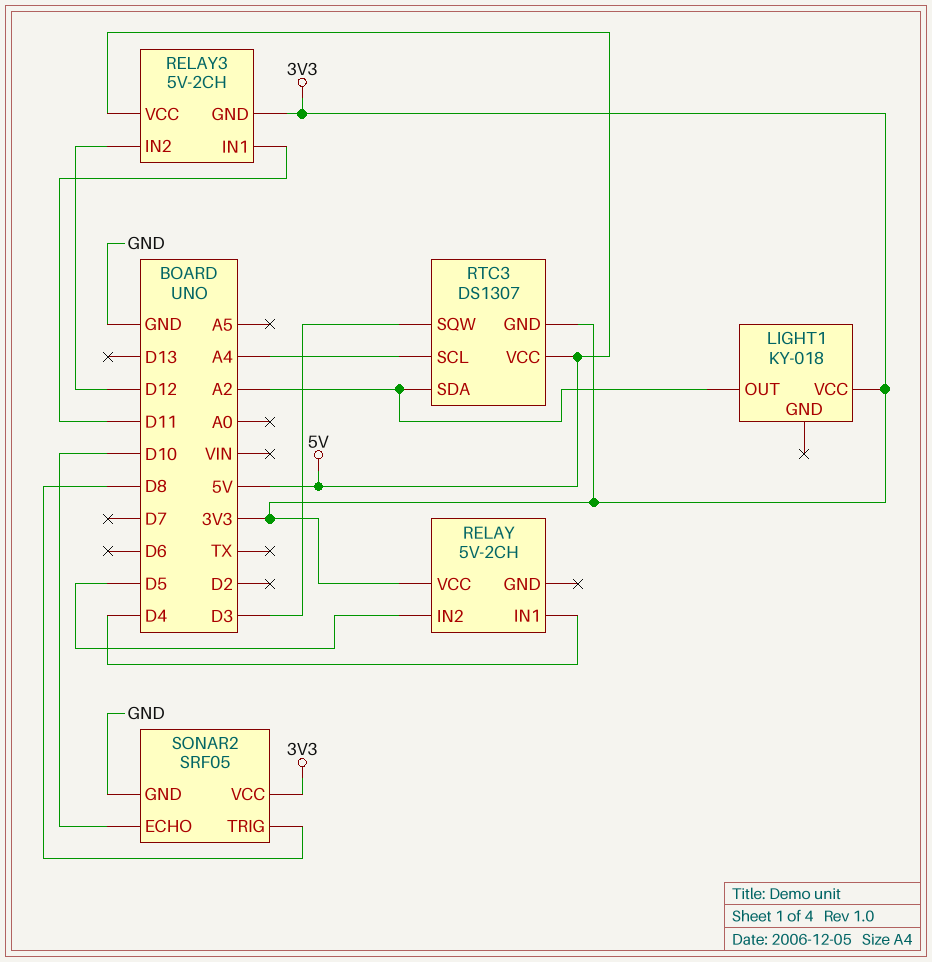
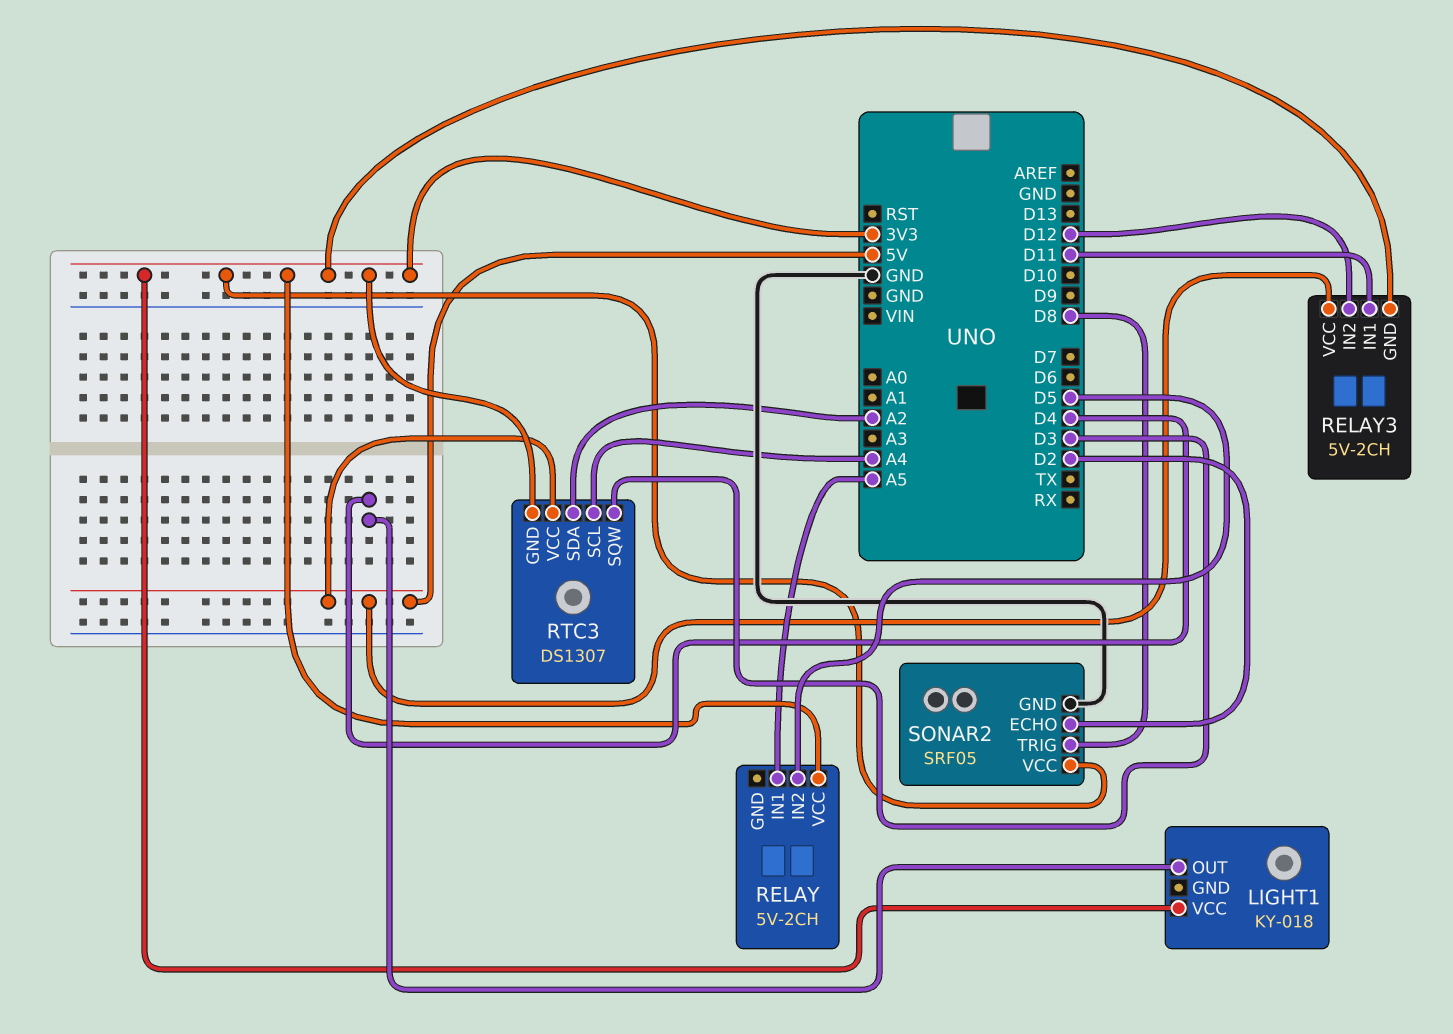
LIGHT1 pin OUT: A2 -> D4
RELAY pin IN1: D4 -> A5
SONAR2 pin ECHO: D10 -> D2

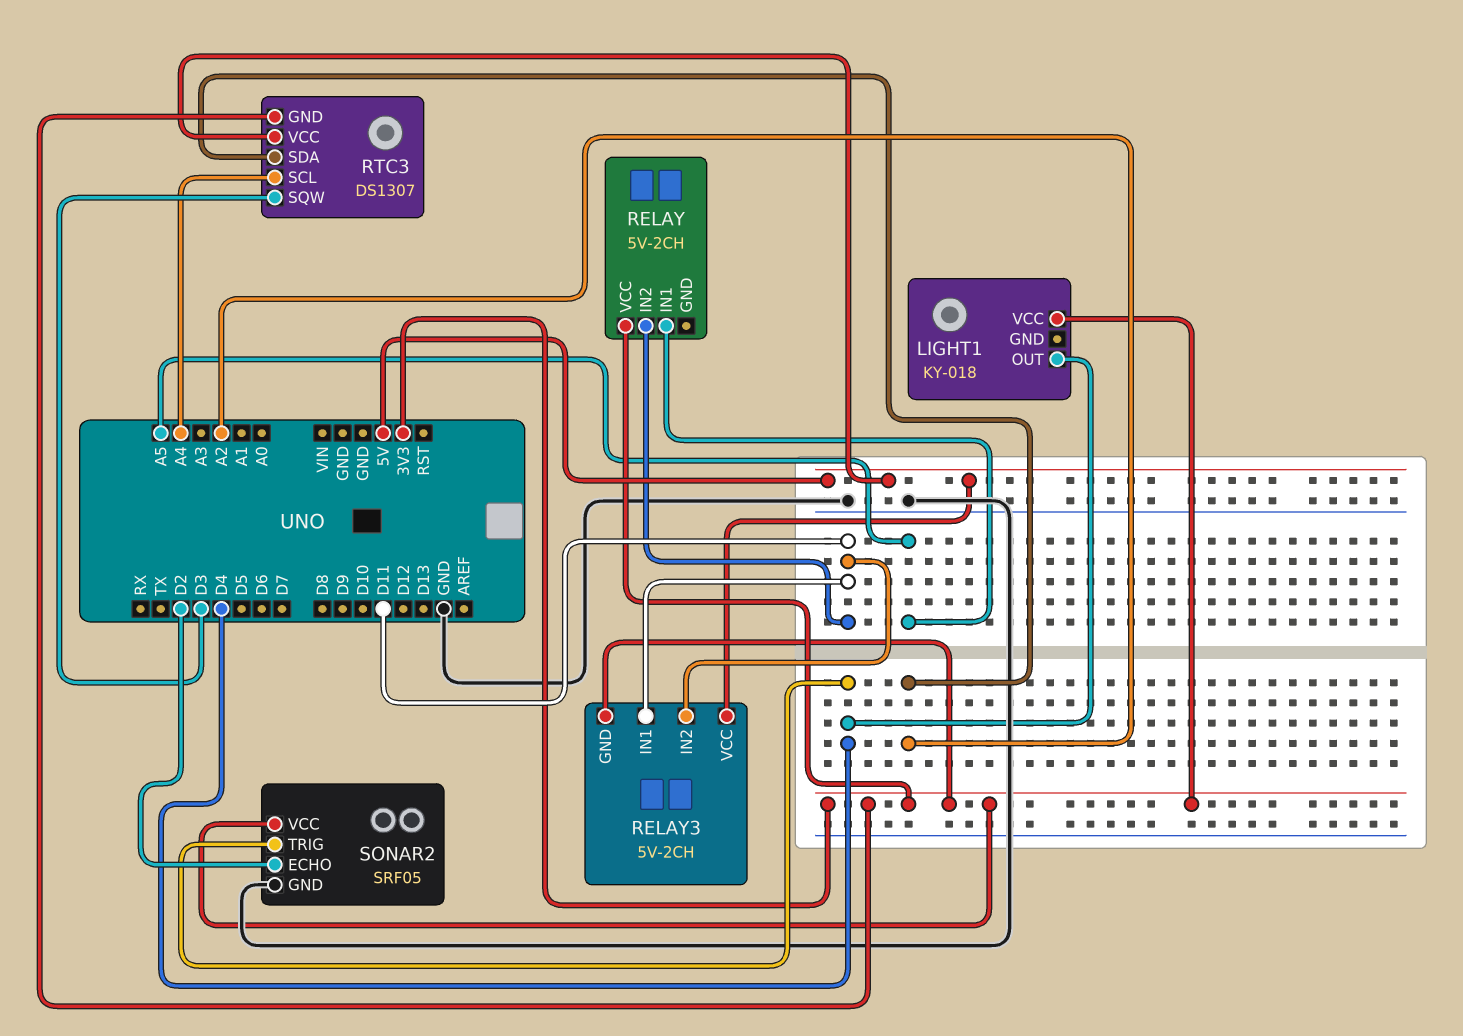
RELAY pin IN2: D5 -> D11
RELAY3 pin IN2: D12 -> D11
SONAR2 pin TRIG: D8 -> D4

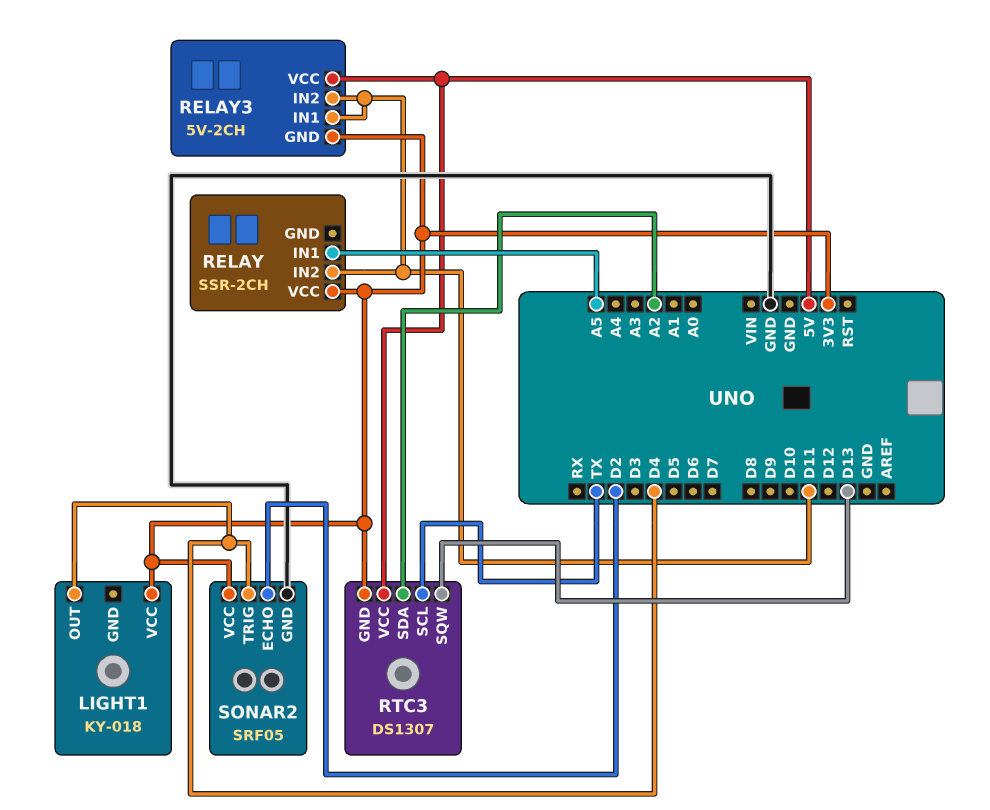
RELAY: 5V-2CH -> SSR-2CH
RTC3 pin SCL: A4 -> TX
RTC3 pin SQW: D3 -> D13

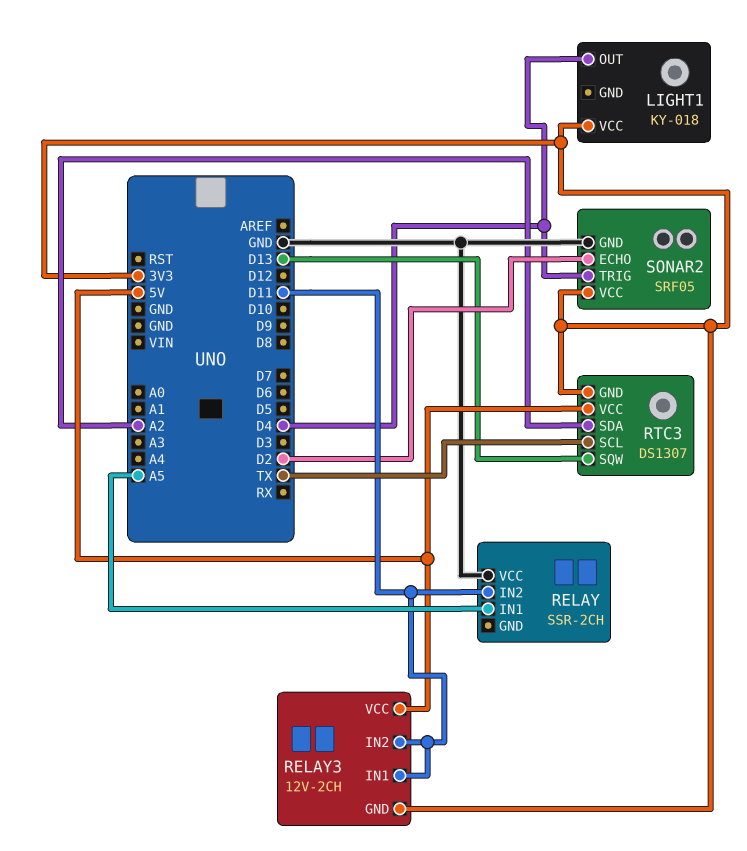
RELAY pin VCC: 3V3 -> GND
RELAY3: 5V-2CH -> 12V-2CH

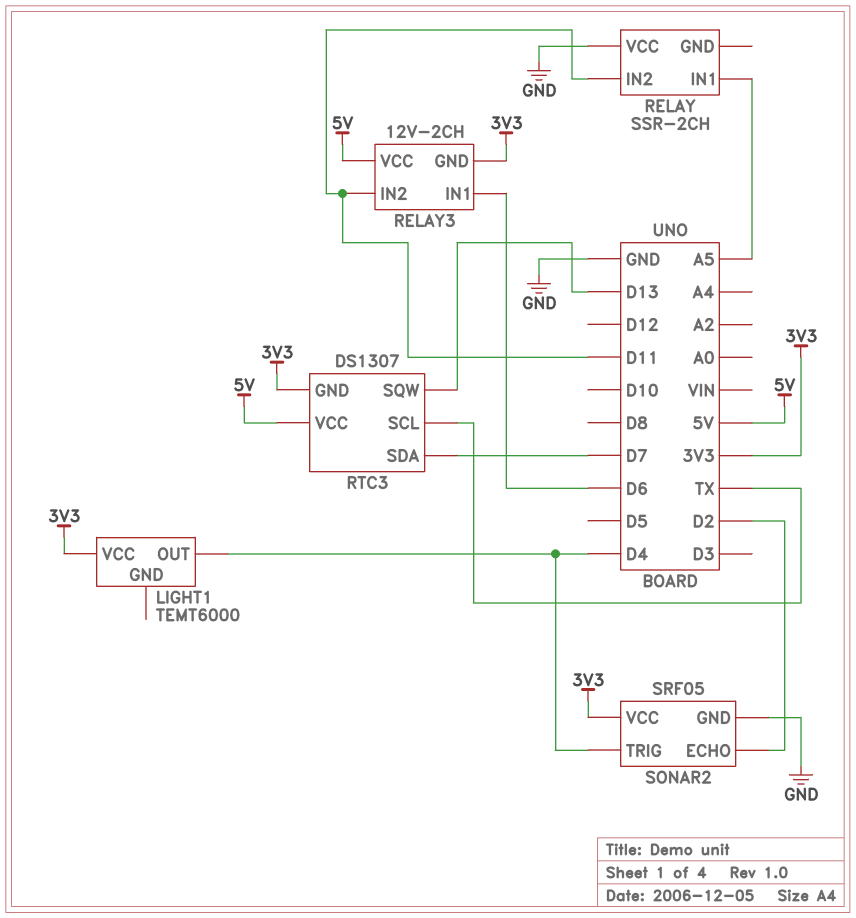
LIGHT1: KY-018 -> TEMT6000
RELAY3 pin IN1: D11 -> D6
RTC3 pin SDA: A2 -> D7

